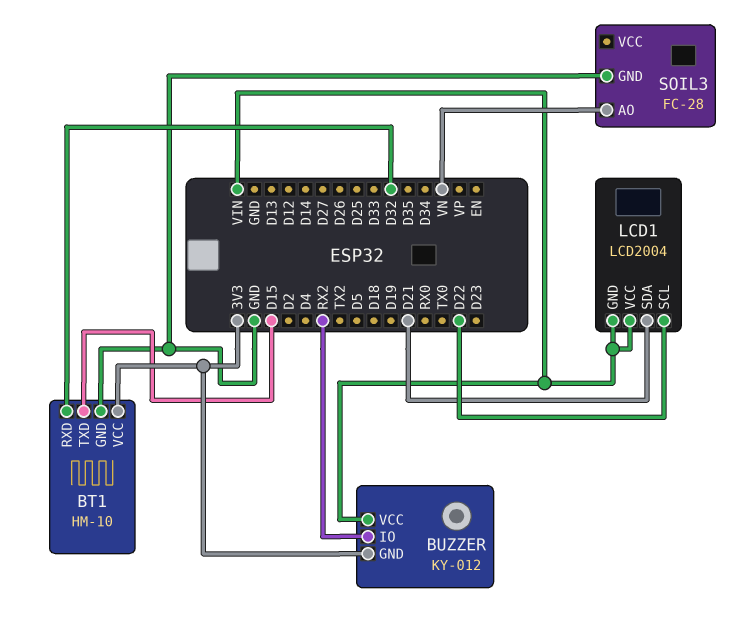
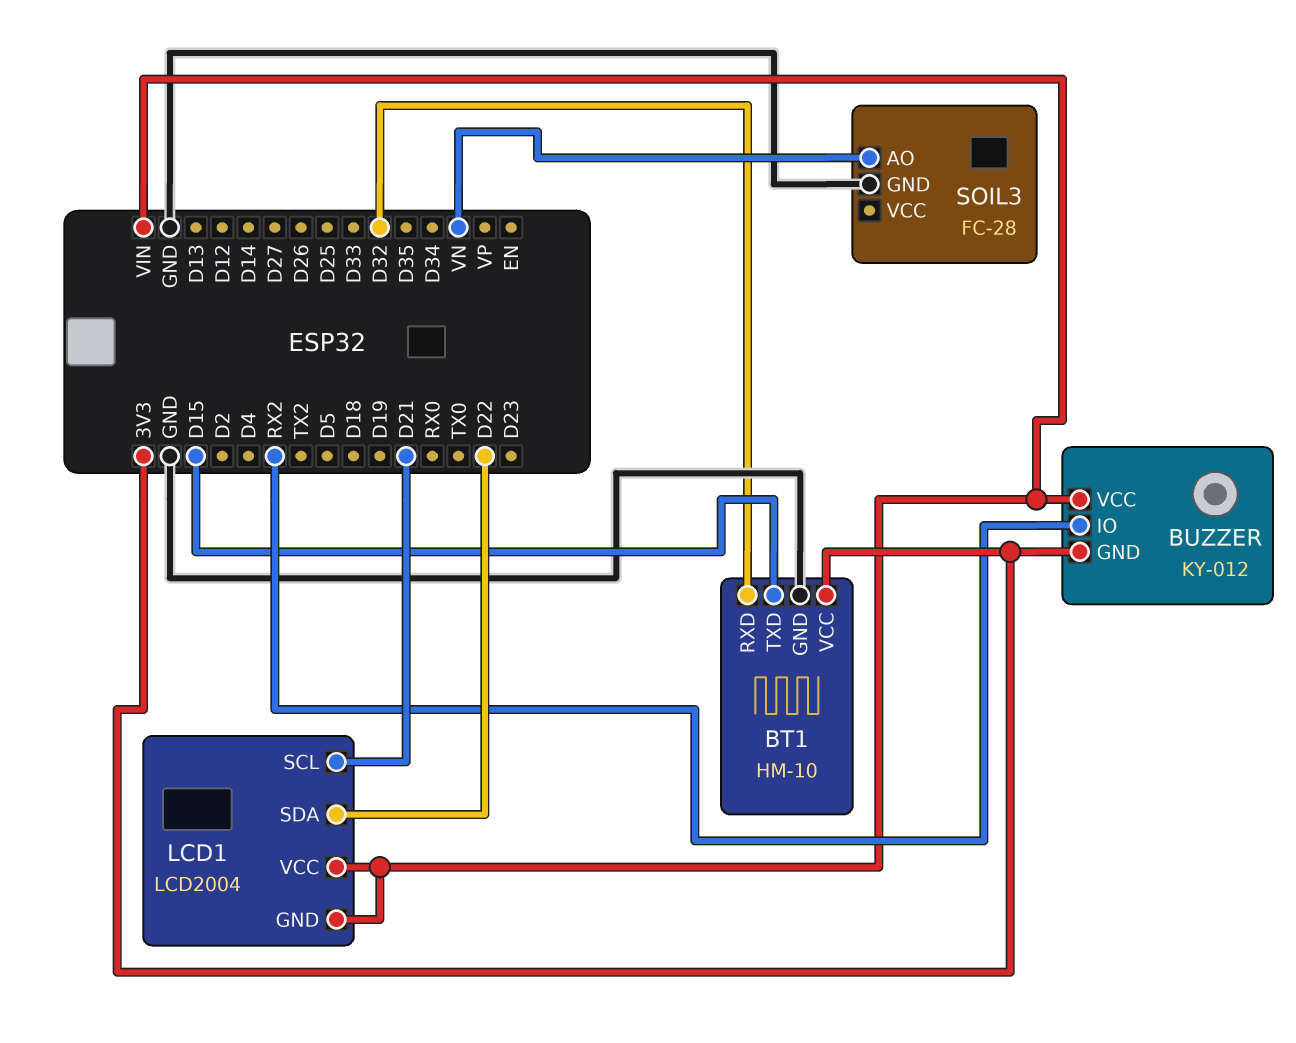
LCD1 pin SCL: D22 -> D21
LCD1 pin SDA: D21 -> D22

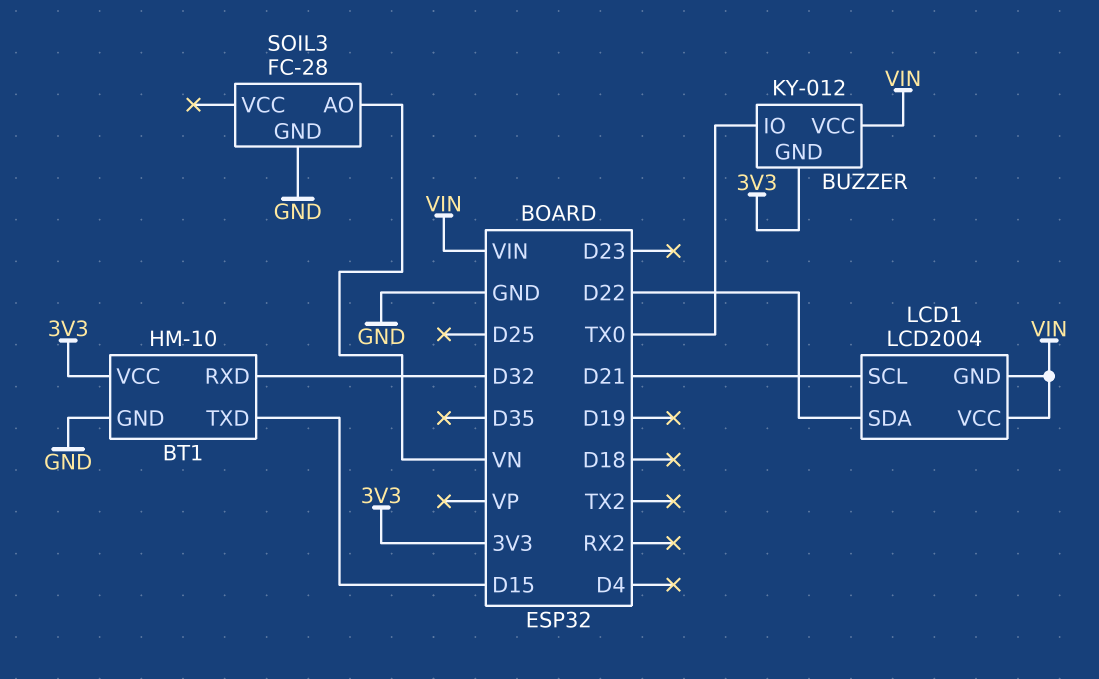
BUZZER pin IO: RX2 -> TX0

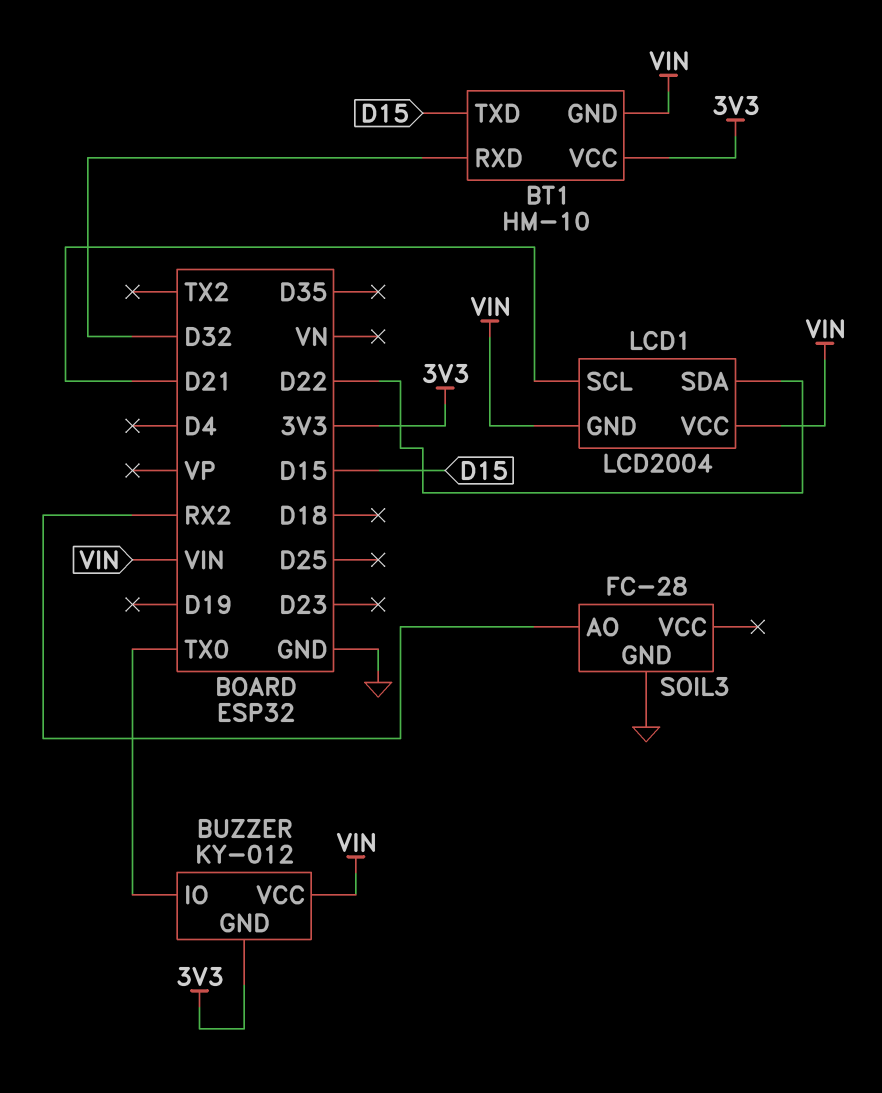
BT1 pin GND: GND -> VIN
SOIL3 pin AO: VN -> RX2

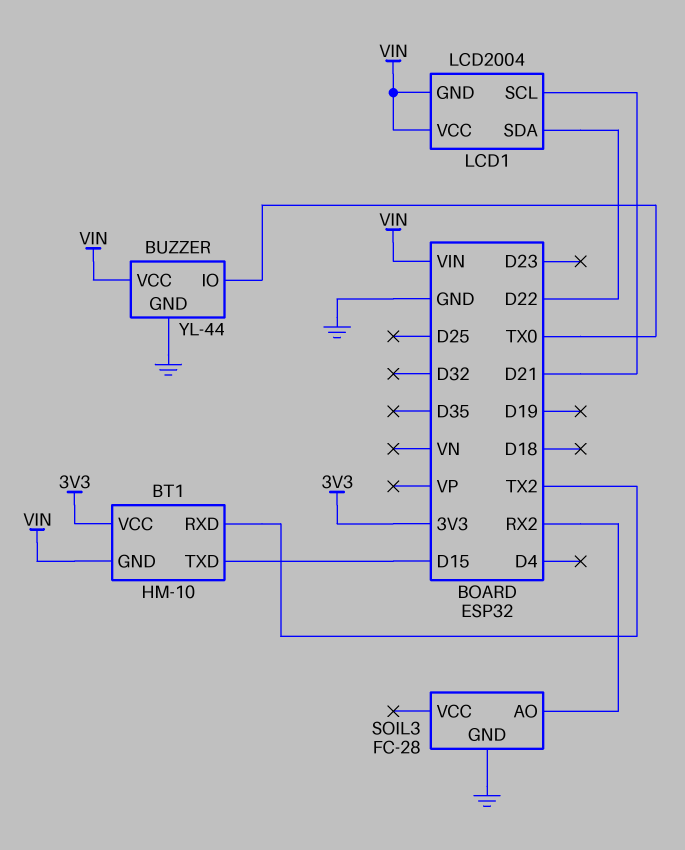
BT1 pin RXD: D32 -> TX2
BUZZER: KY-012 -> YL-44
BUZZER pin GND: 3V3 -> GND

